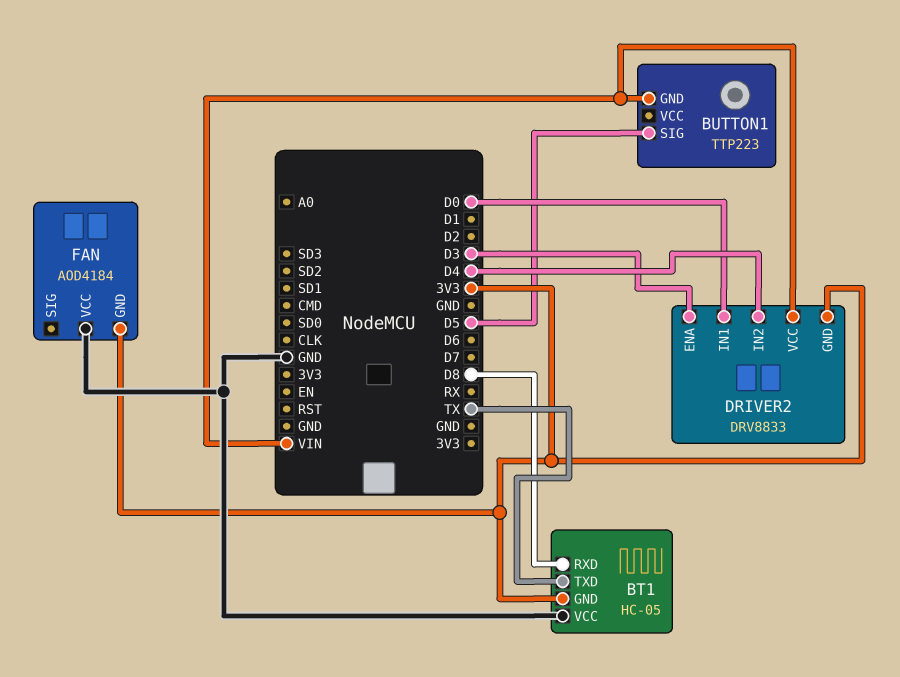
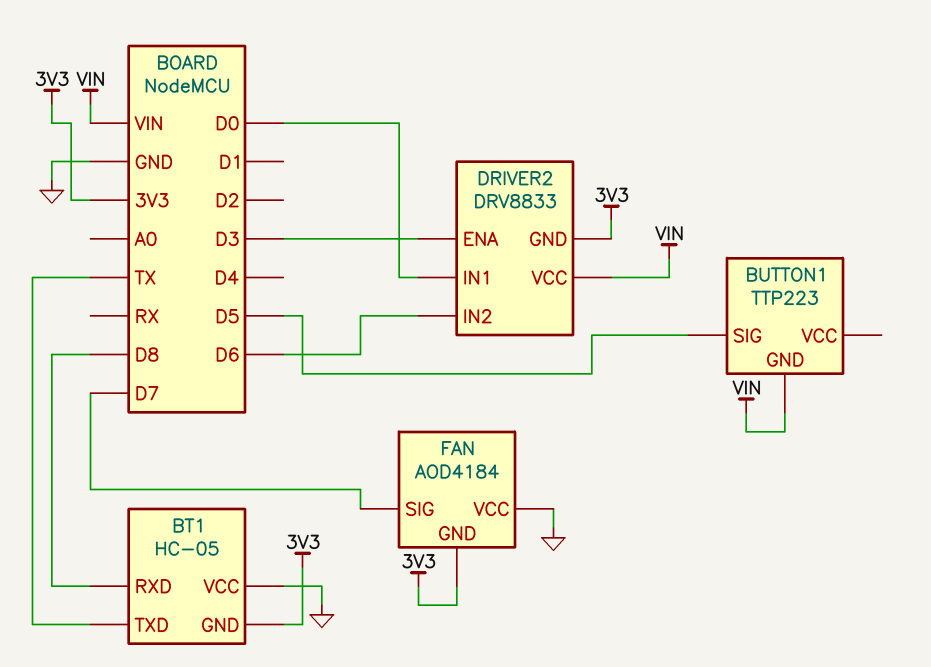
DRIVER2 pin IN2: D4 -> D6
FAN pin SIG: none -> D7

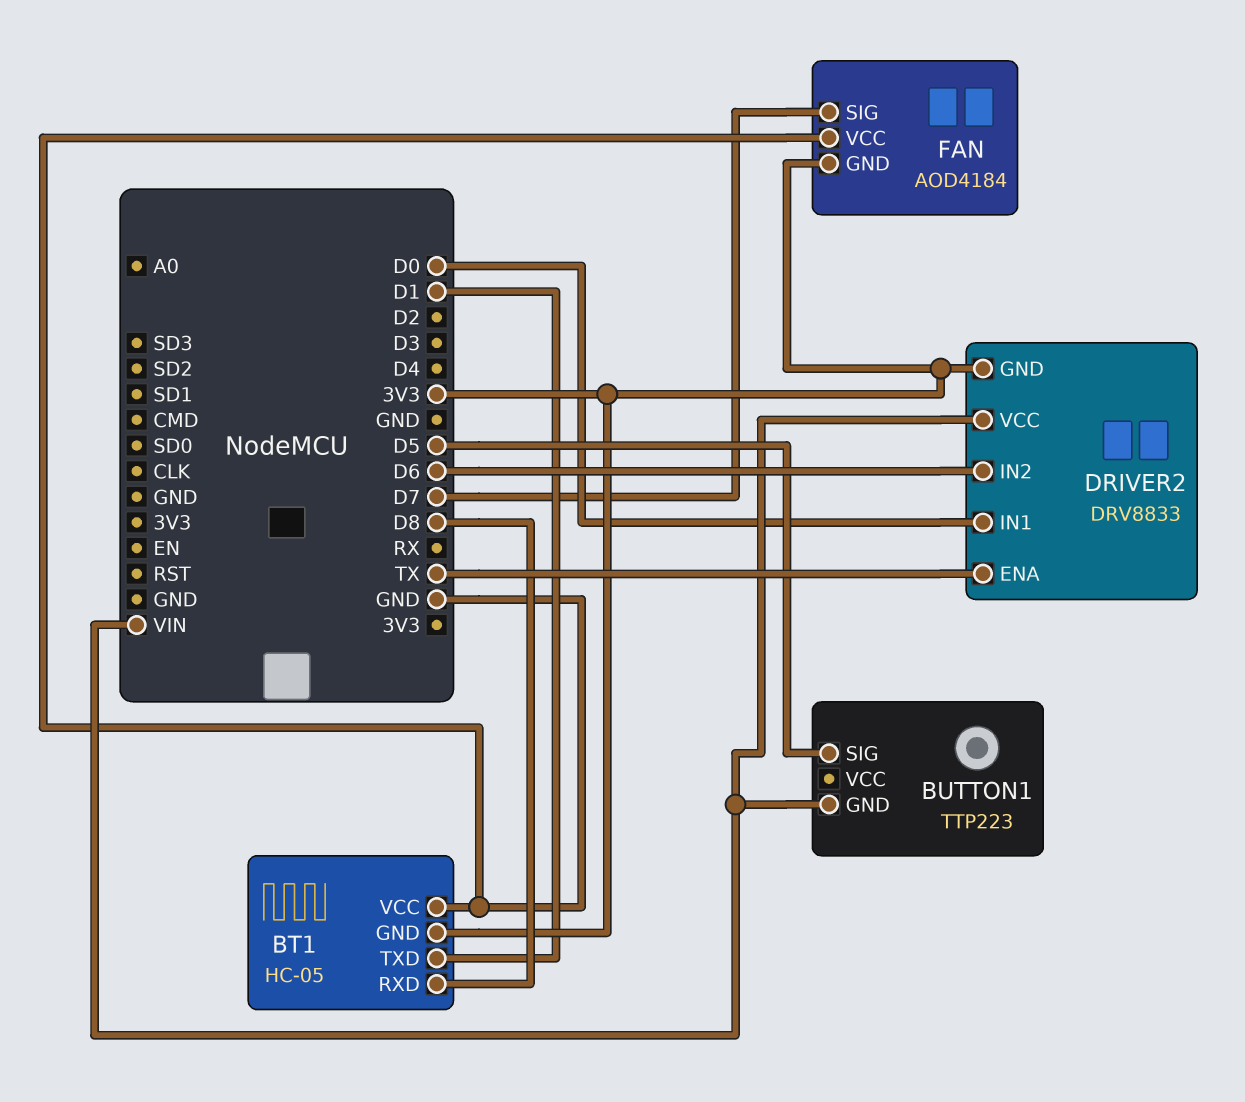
BT1 pin TXD: TX -> D1
DRIVER2 pin ENA: D3 -> TX

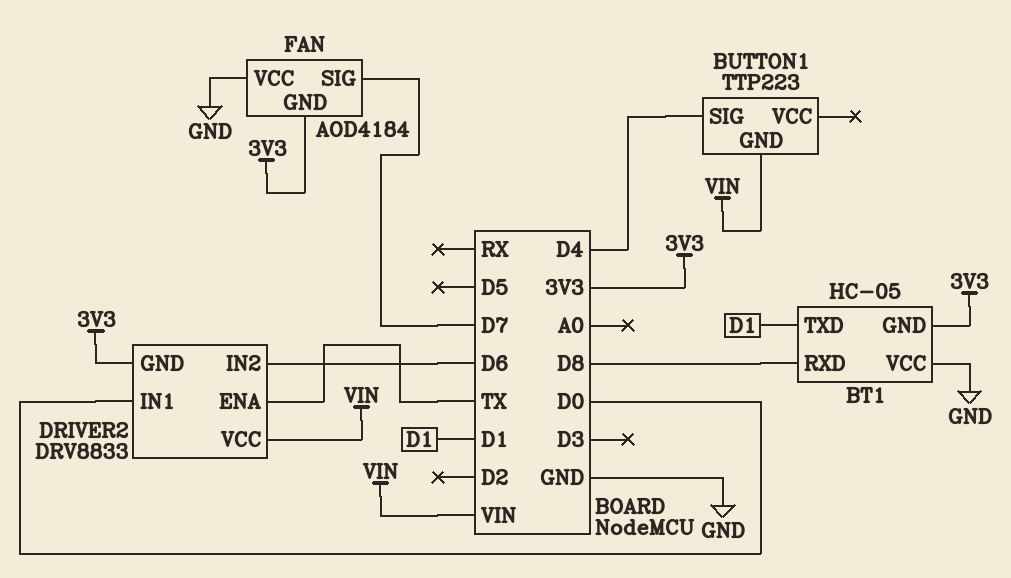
BUTTON1 pin SIG: D5 -> D4

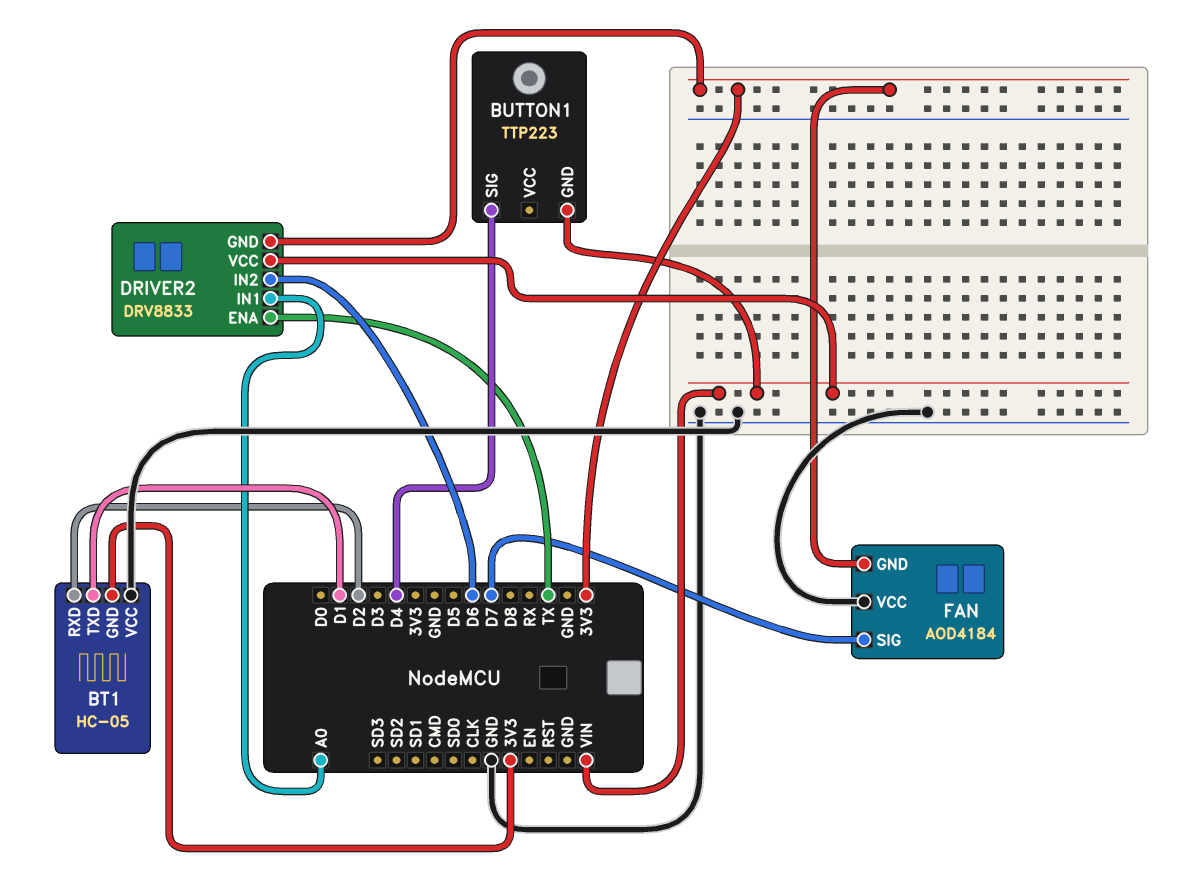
BT1 pin RXD: D8 -> D2
DRIVER2 pin IN1: D0 -> A0

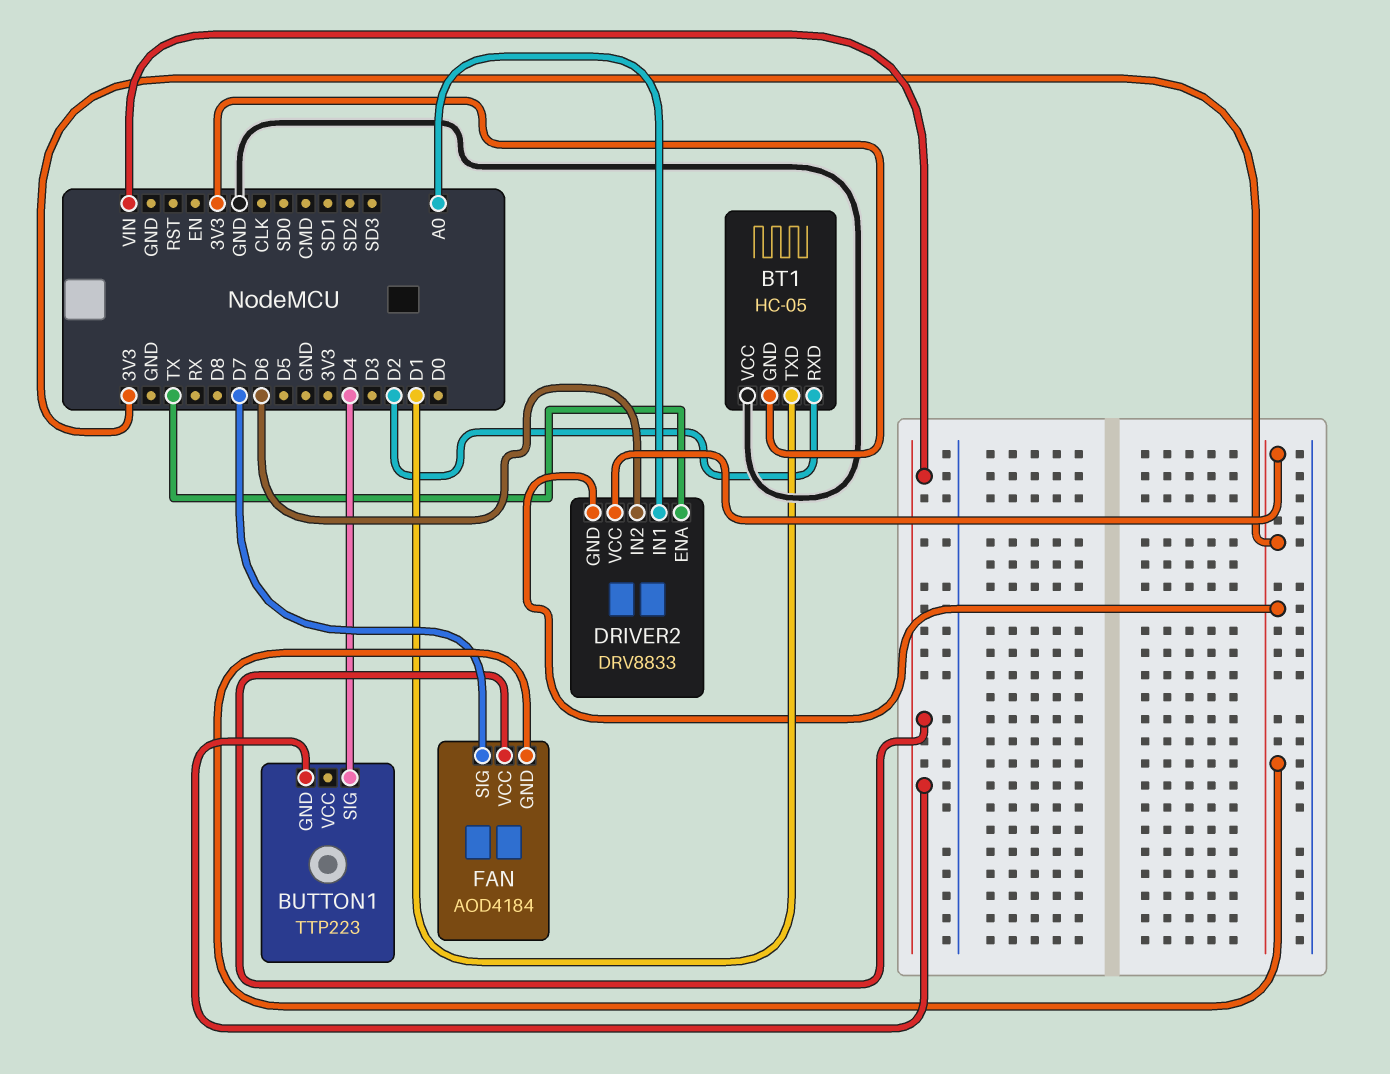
DRIVER2 pin VCC: VIN -> 3V3
FAN pin VCC: GND -> VIN

